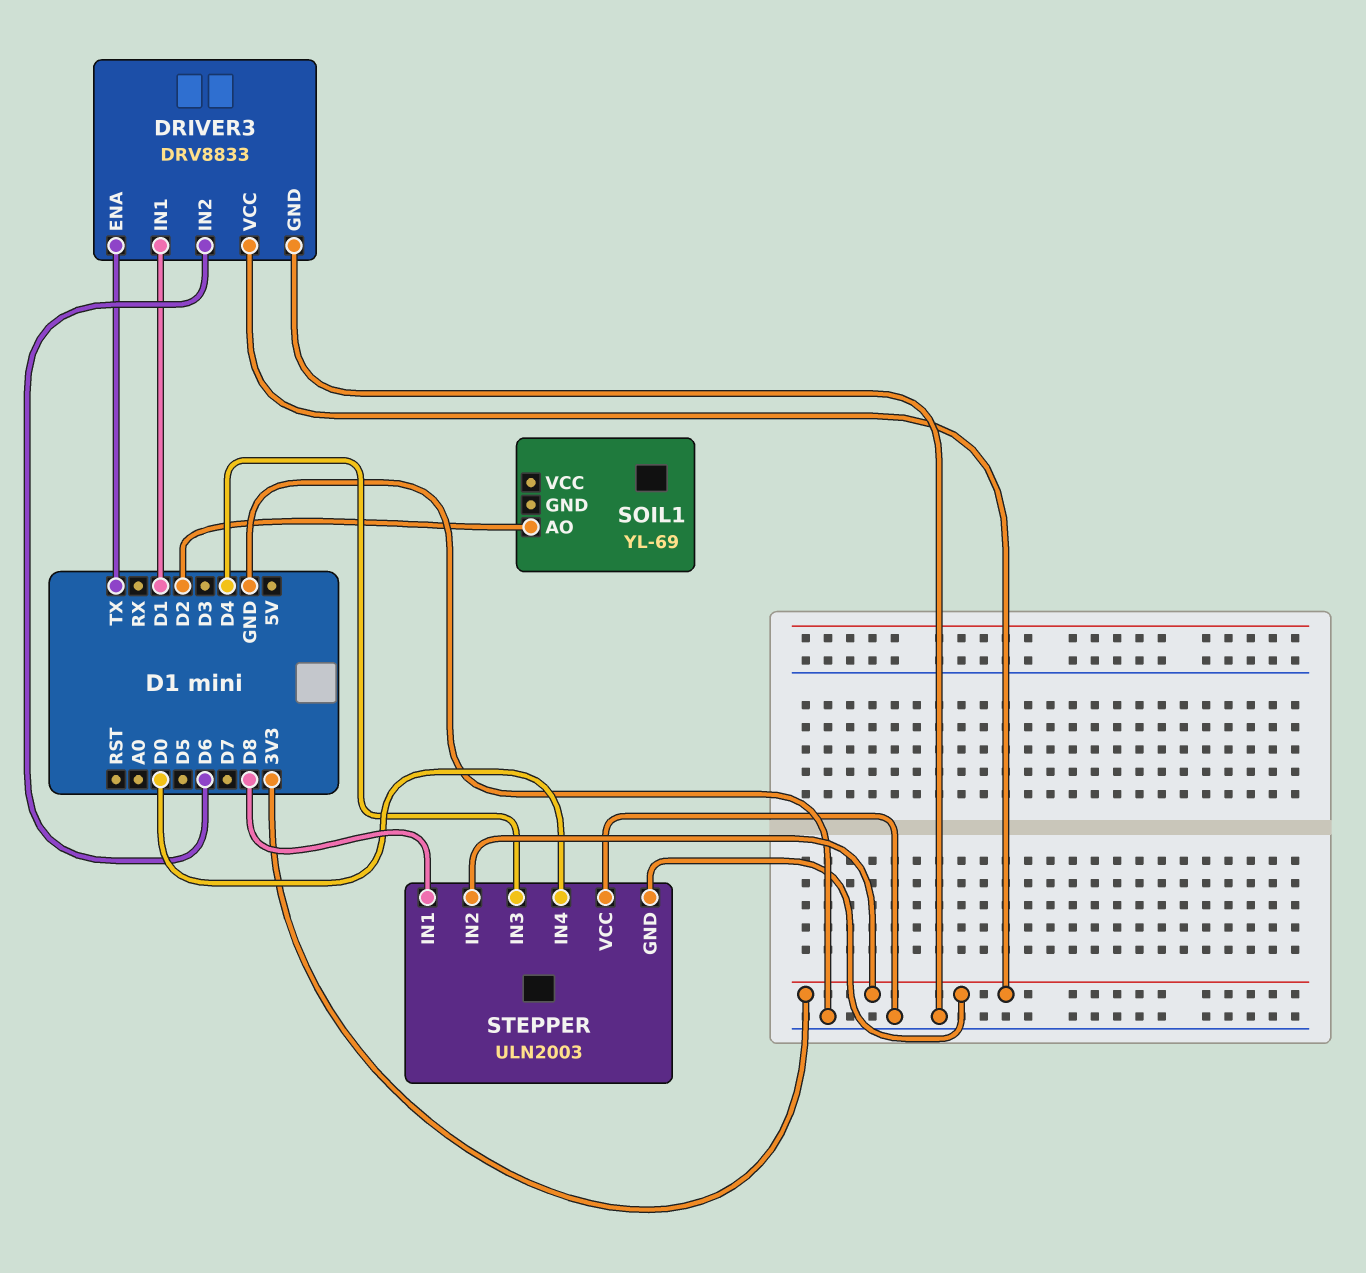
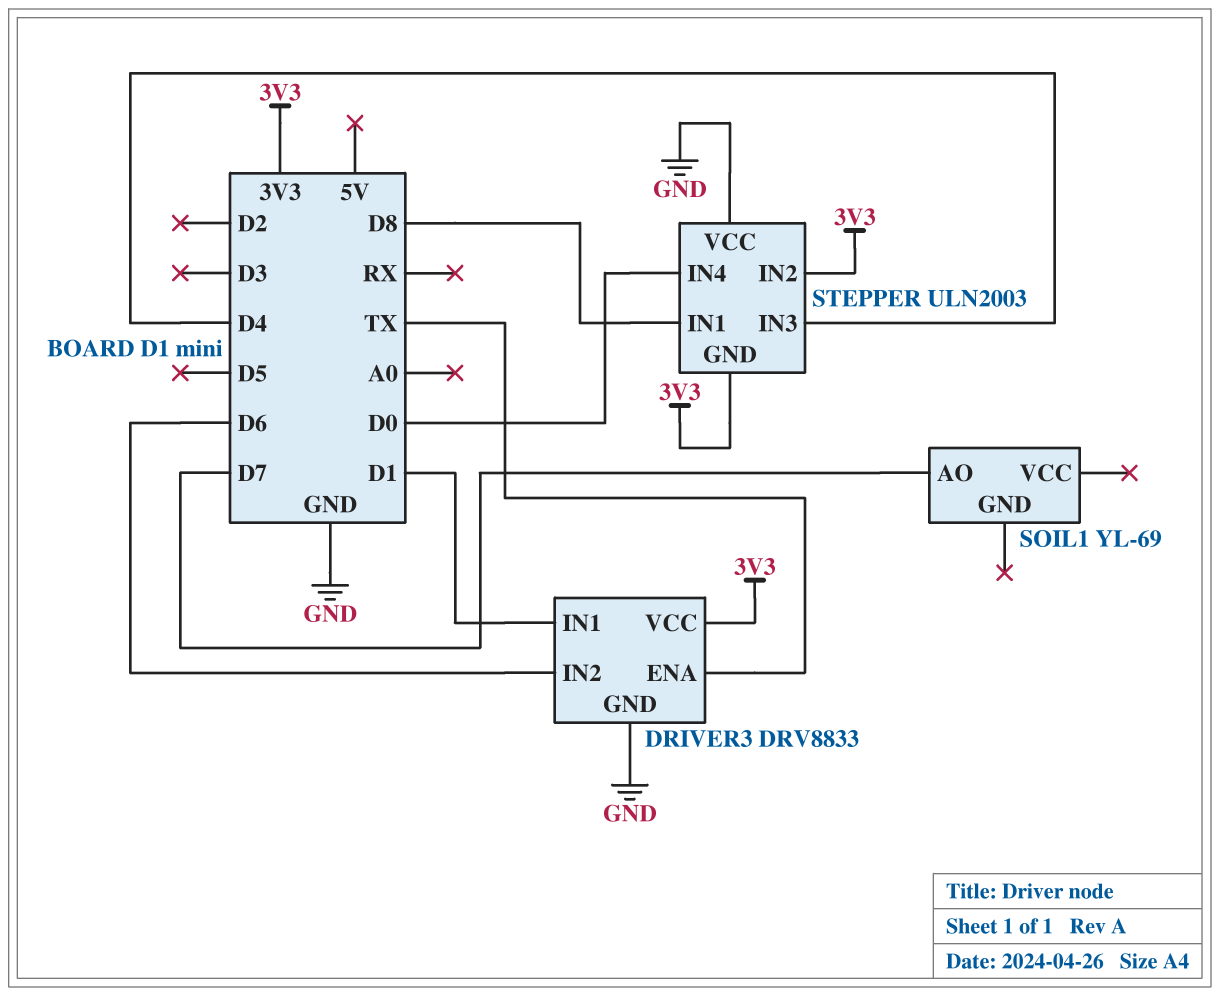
SOIL1 pin AO: D2 -> D7

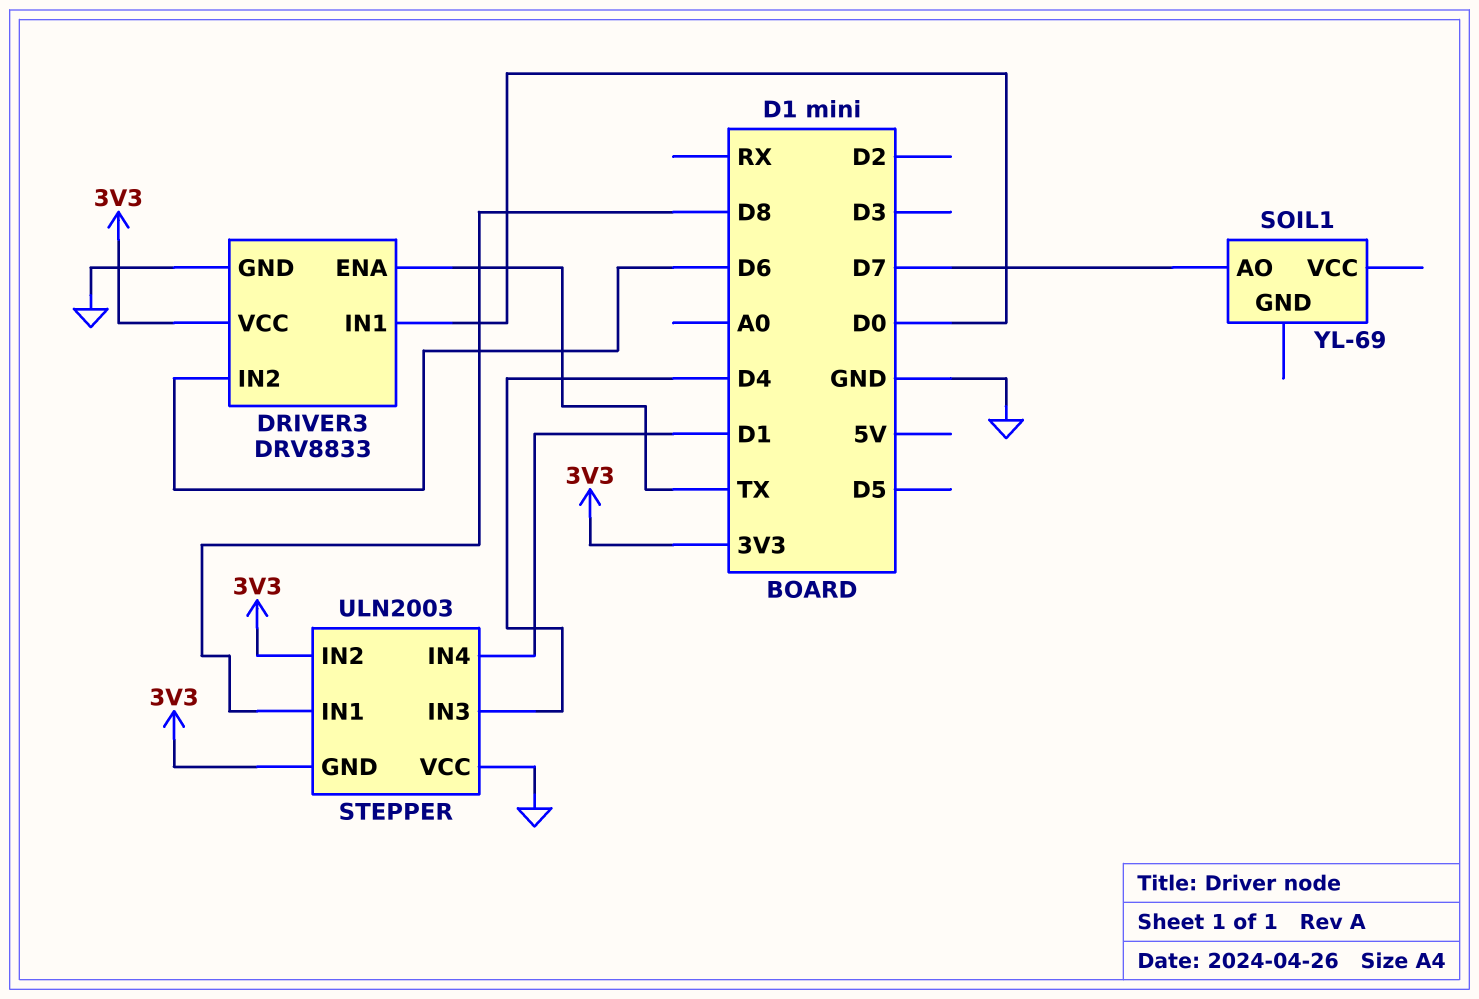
DRIVER3 pin IN1: D1 -> D0
STEPPER pin IN4: D0 -> D1

